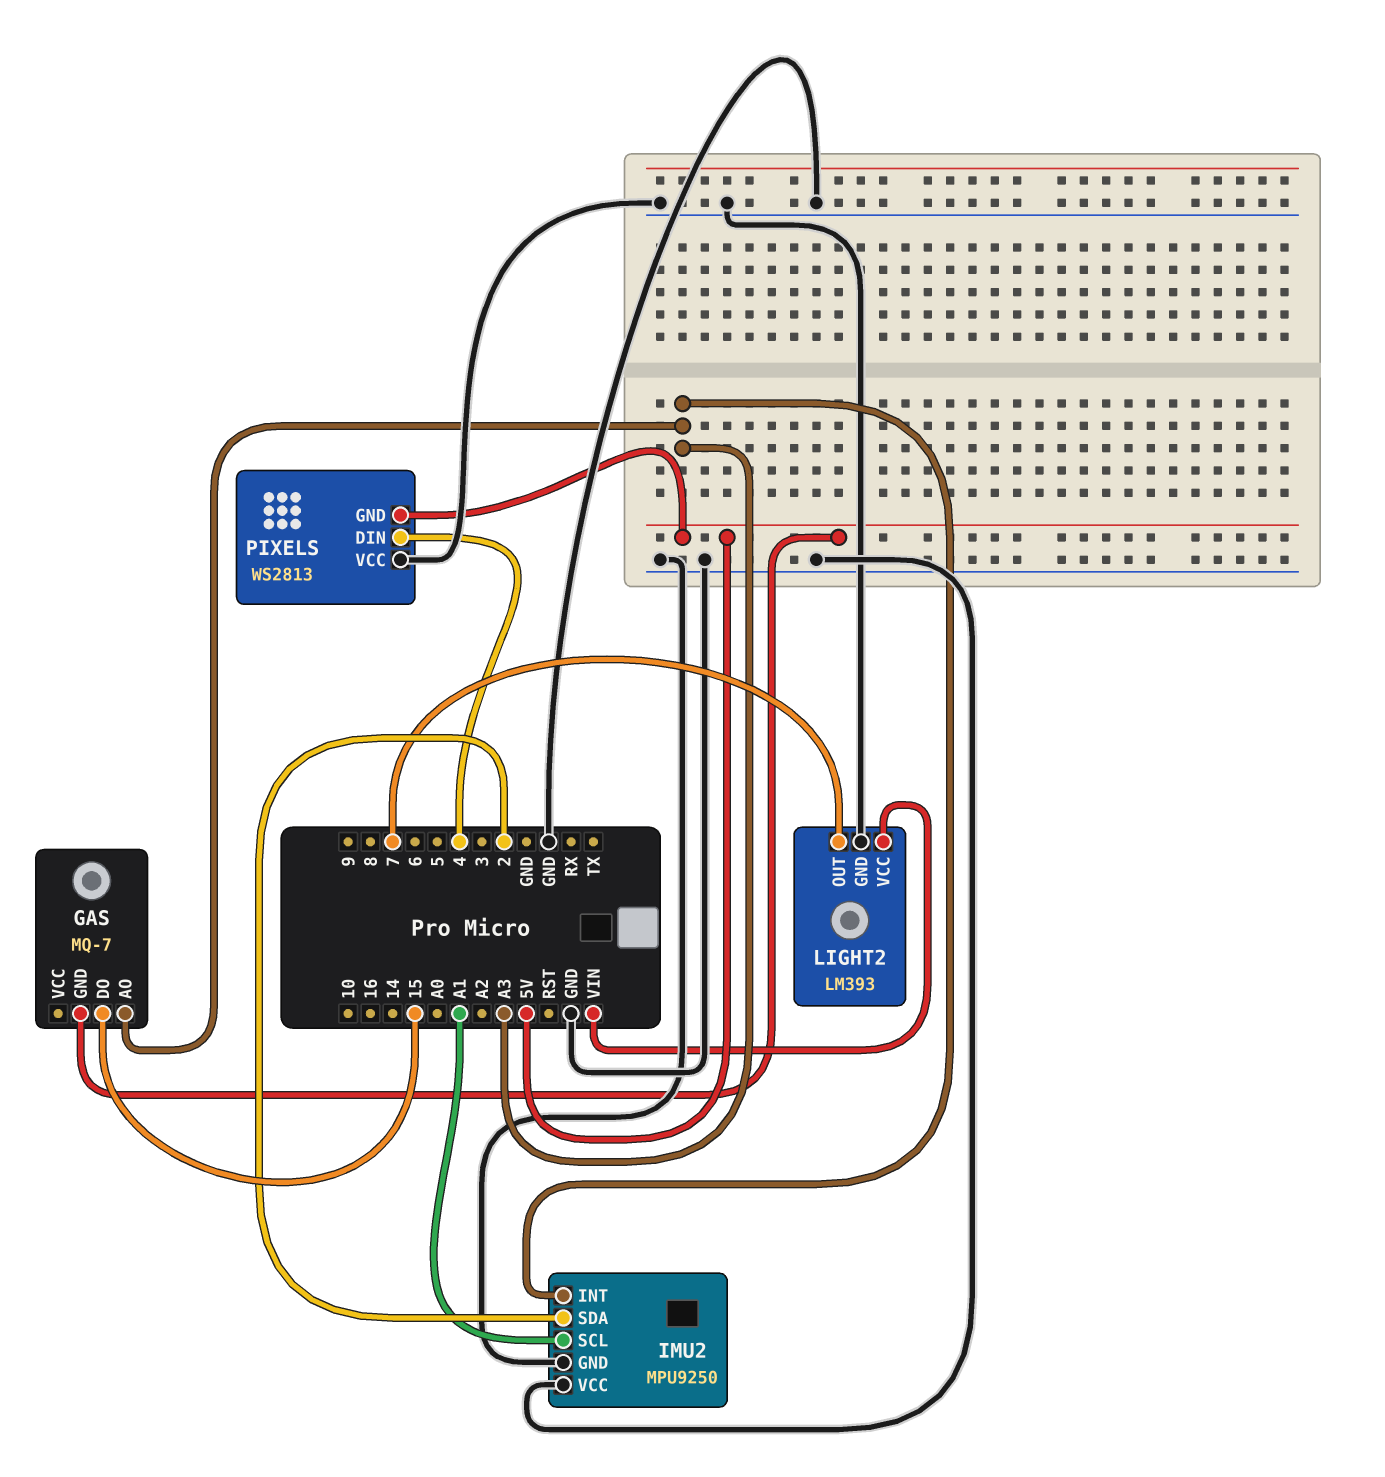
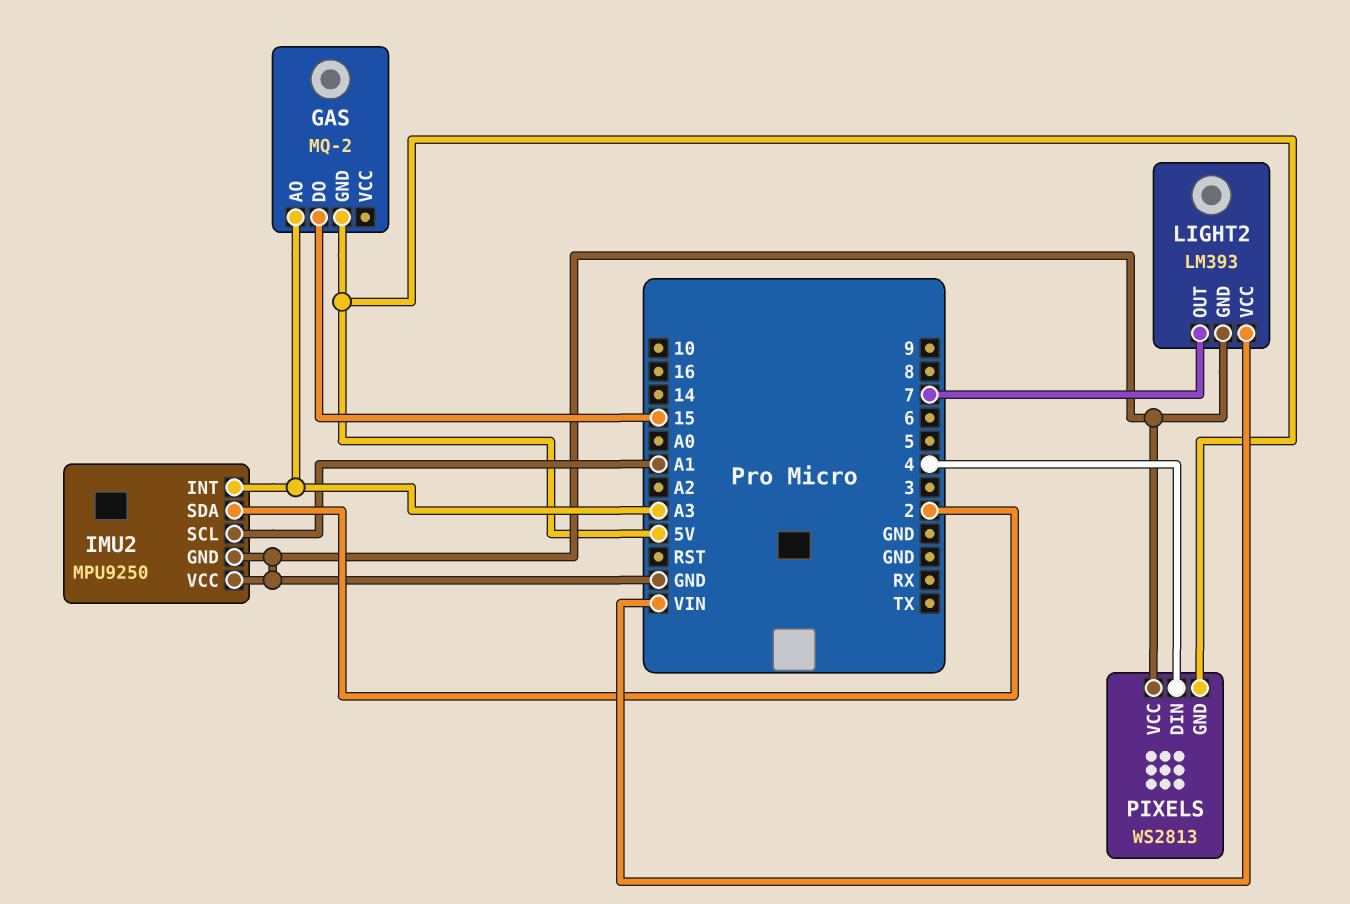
GAS: MQ-7 -> MQ-2

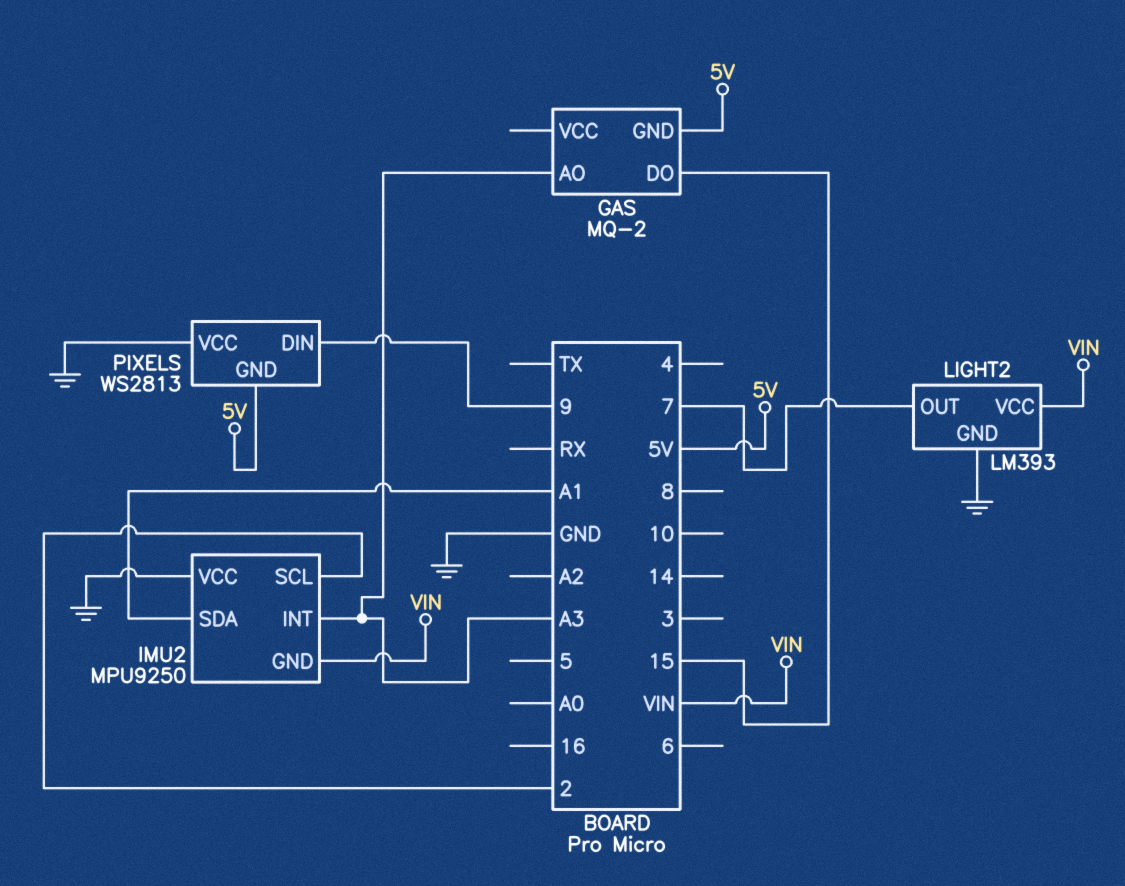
IMU2 pin GND: GND -> VIN
IMU2 pin SCL: A1 -> 2
IMU2 pin SDA: 2 -> A1
PIXELS pin DIN: 4 -> 9

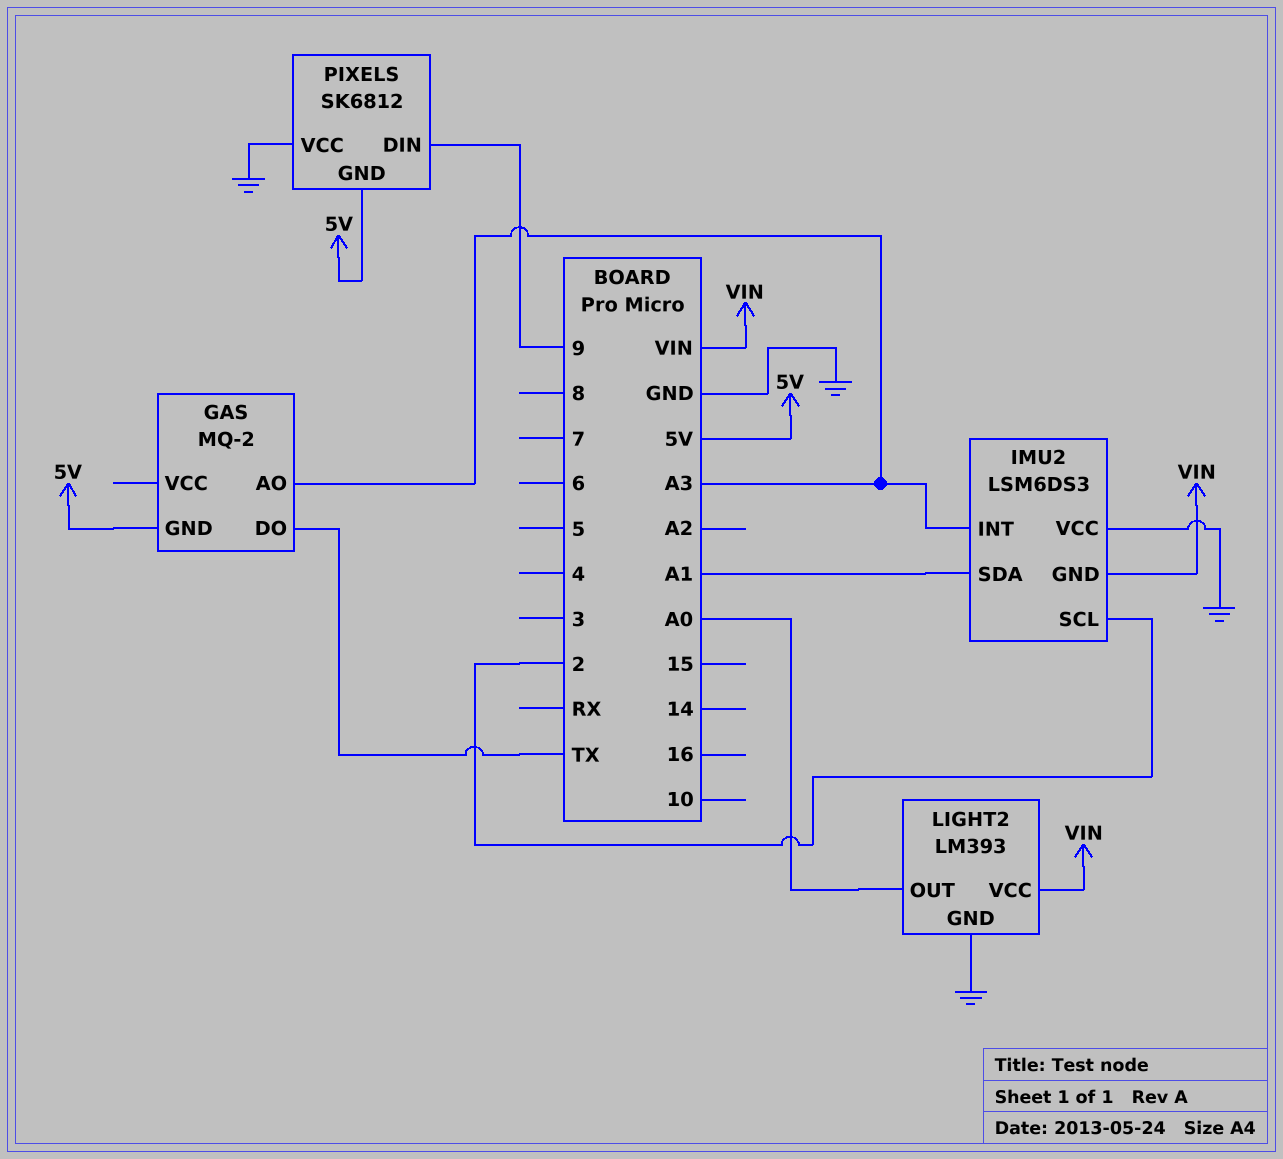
GAS pin DO: 15 -> TX
IMU2: MPU9250 -> LSM6DS3
LIGHT2 pin OUT: 7 -> A0
PIXELS: WS2813 -> SK6812

